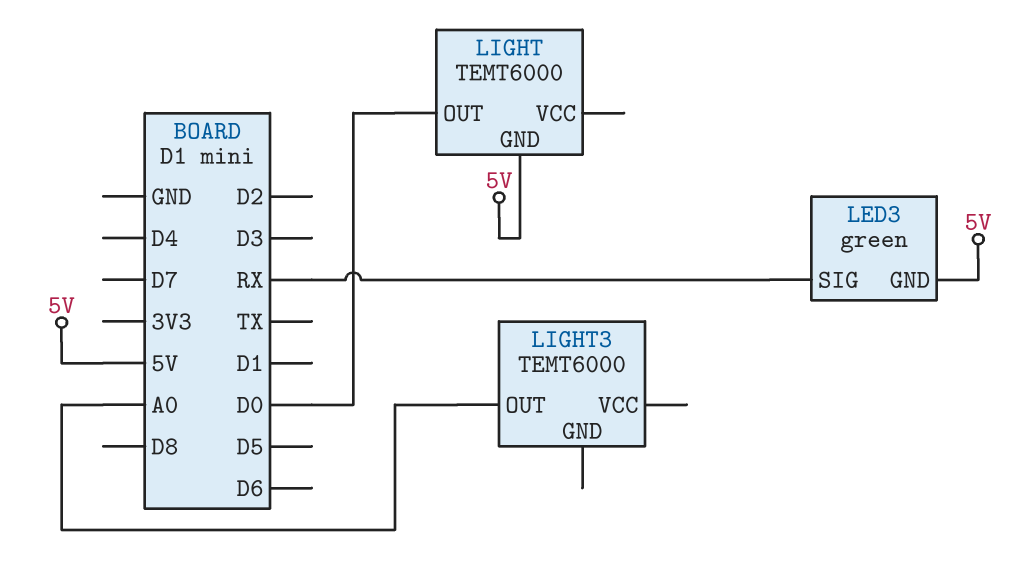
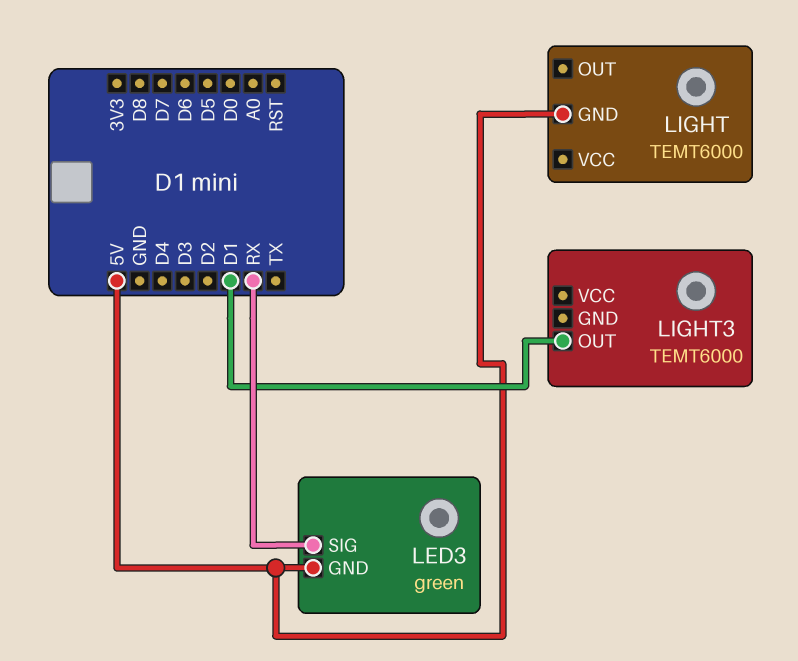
LIGHT pin OUT: D0 -> none
LIGHT3 pin OUT: A0 -> D1

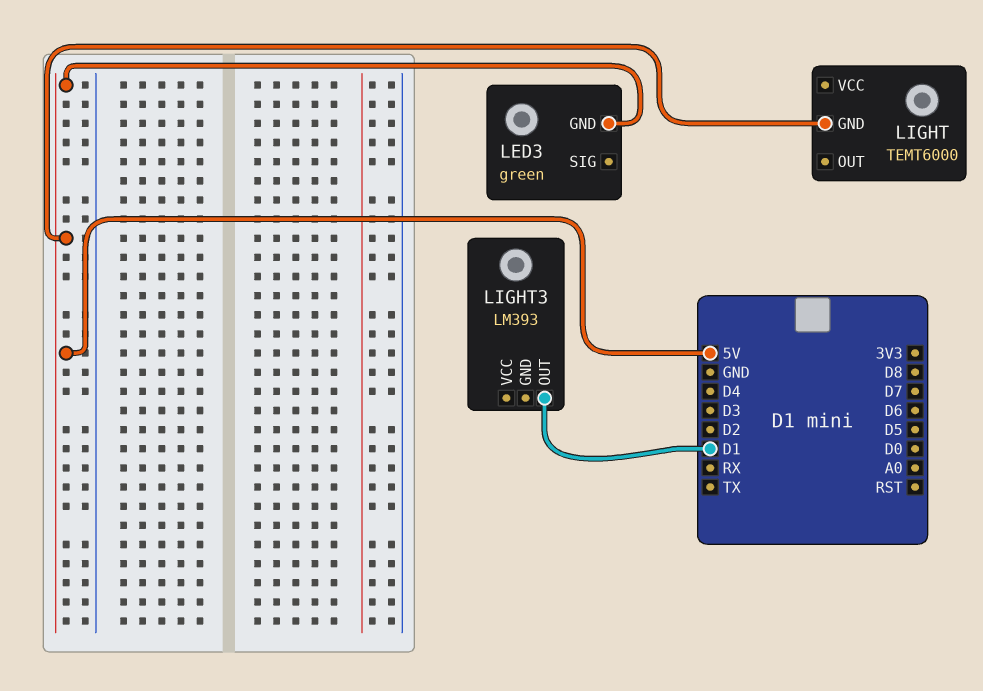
LED3 pin SIG: RX -> none
LIGHT3: TEMT6000 -> LM393

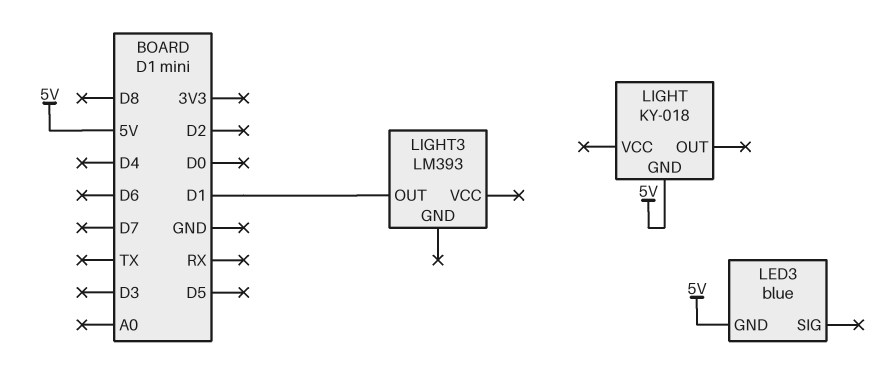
LED3: green -> blue
LIGHT: TEMT6000 -> KY-018

